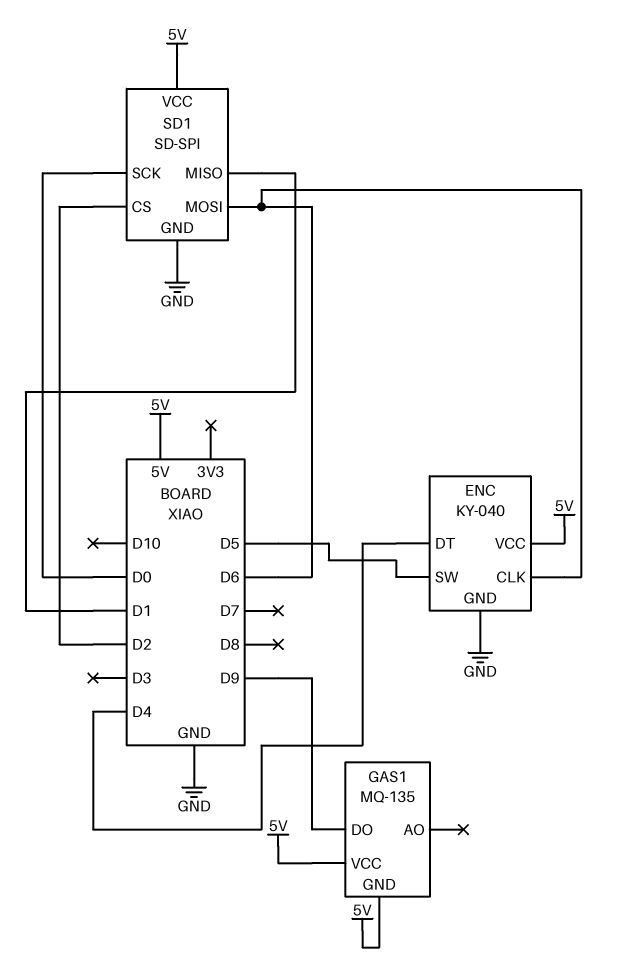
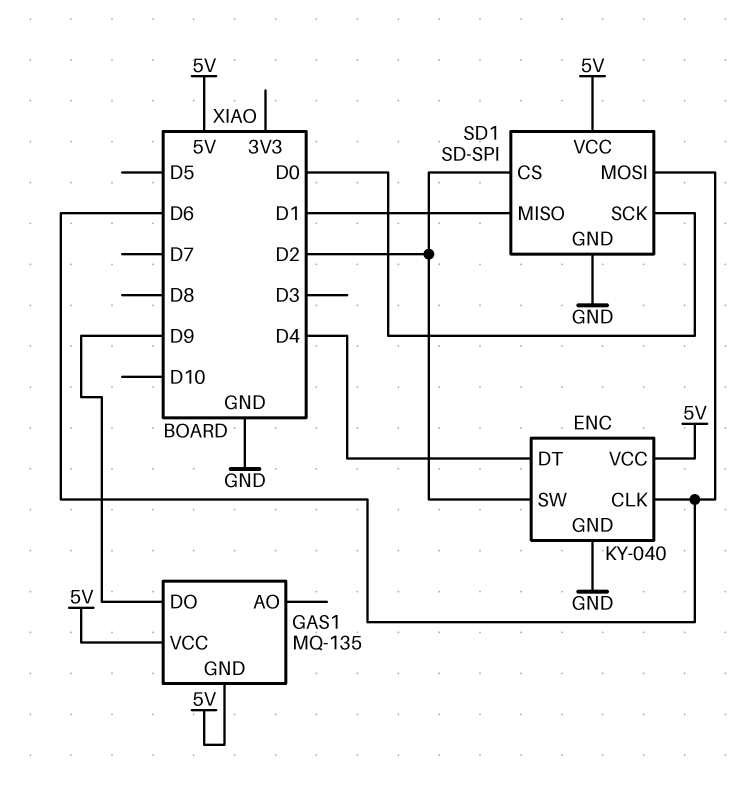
ENC pin SW: D5 -> D2

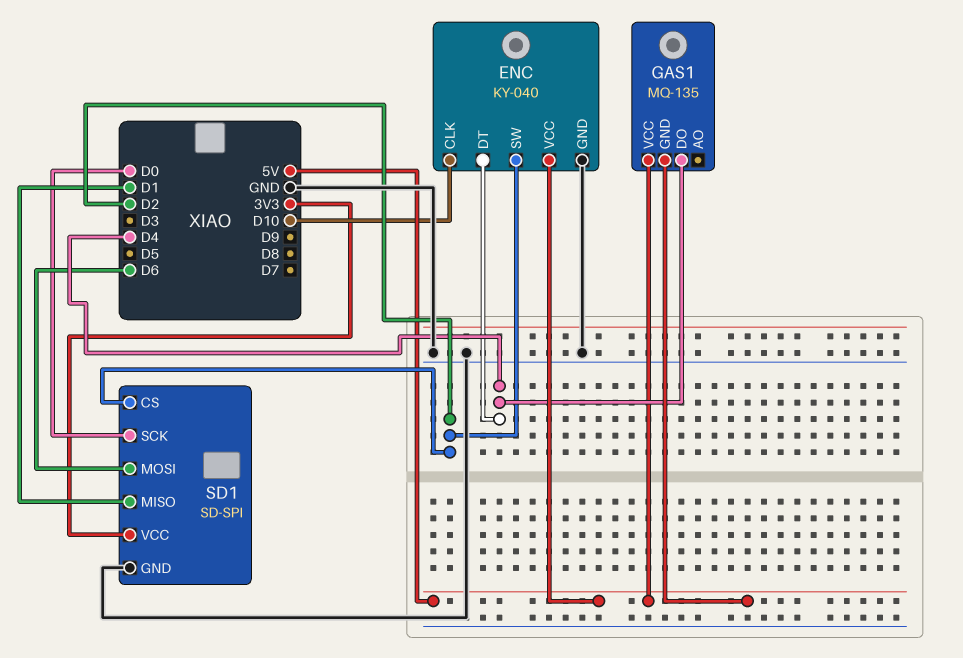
ENC pin CLK: D6 -> D10
GAS1 pin DO: D9 -> D4
SD1 pin VCC: 5V -> 3V3

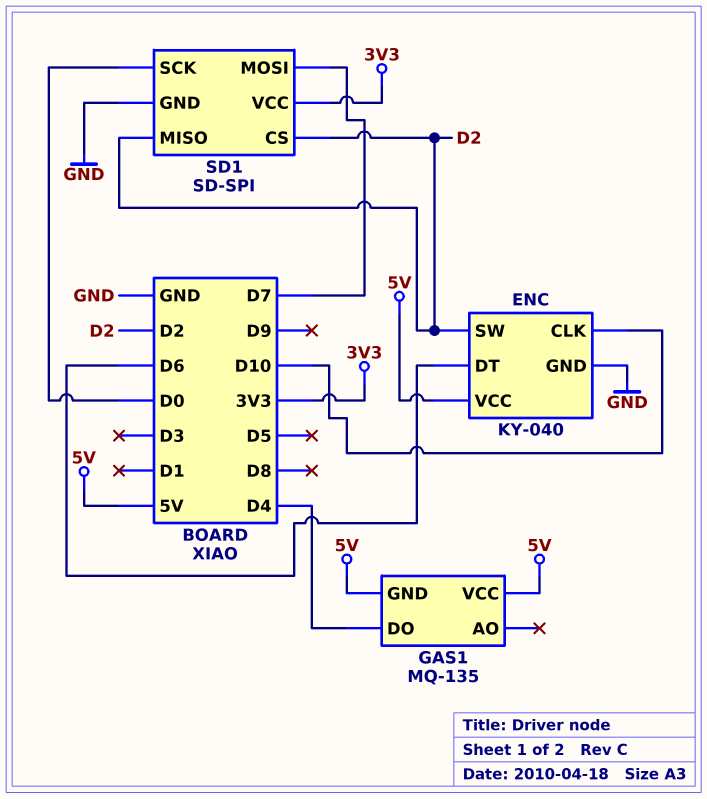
ENC pin DT: D4 -> D6
SD1 pin MISO: D1 -> D2
SD1 pin MOSI: D6 -> D7

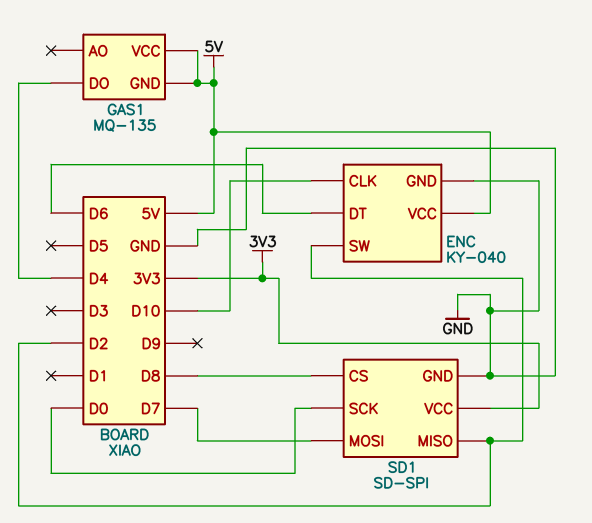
SD1 pin CS: D2 -> D8

